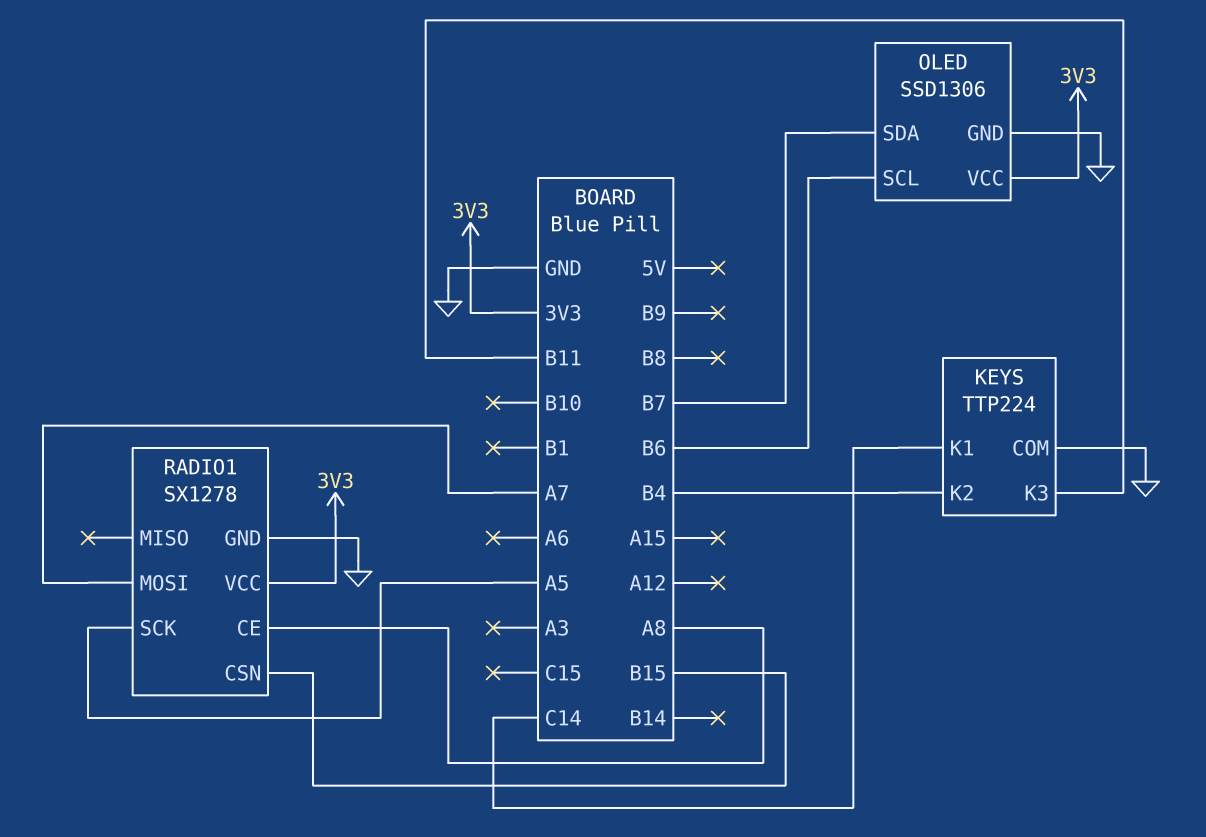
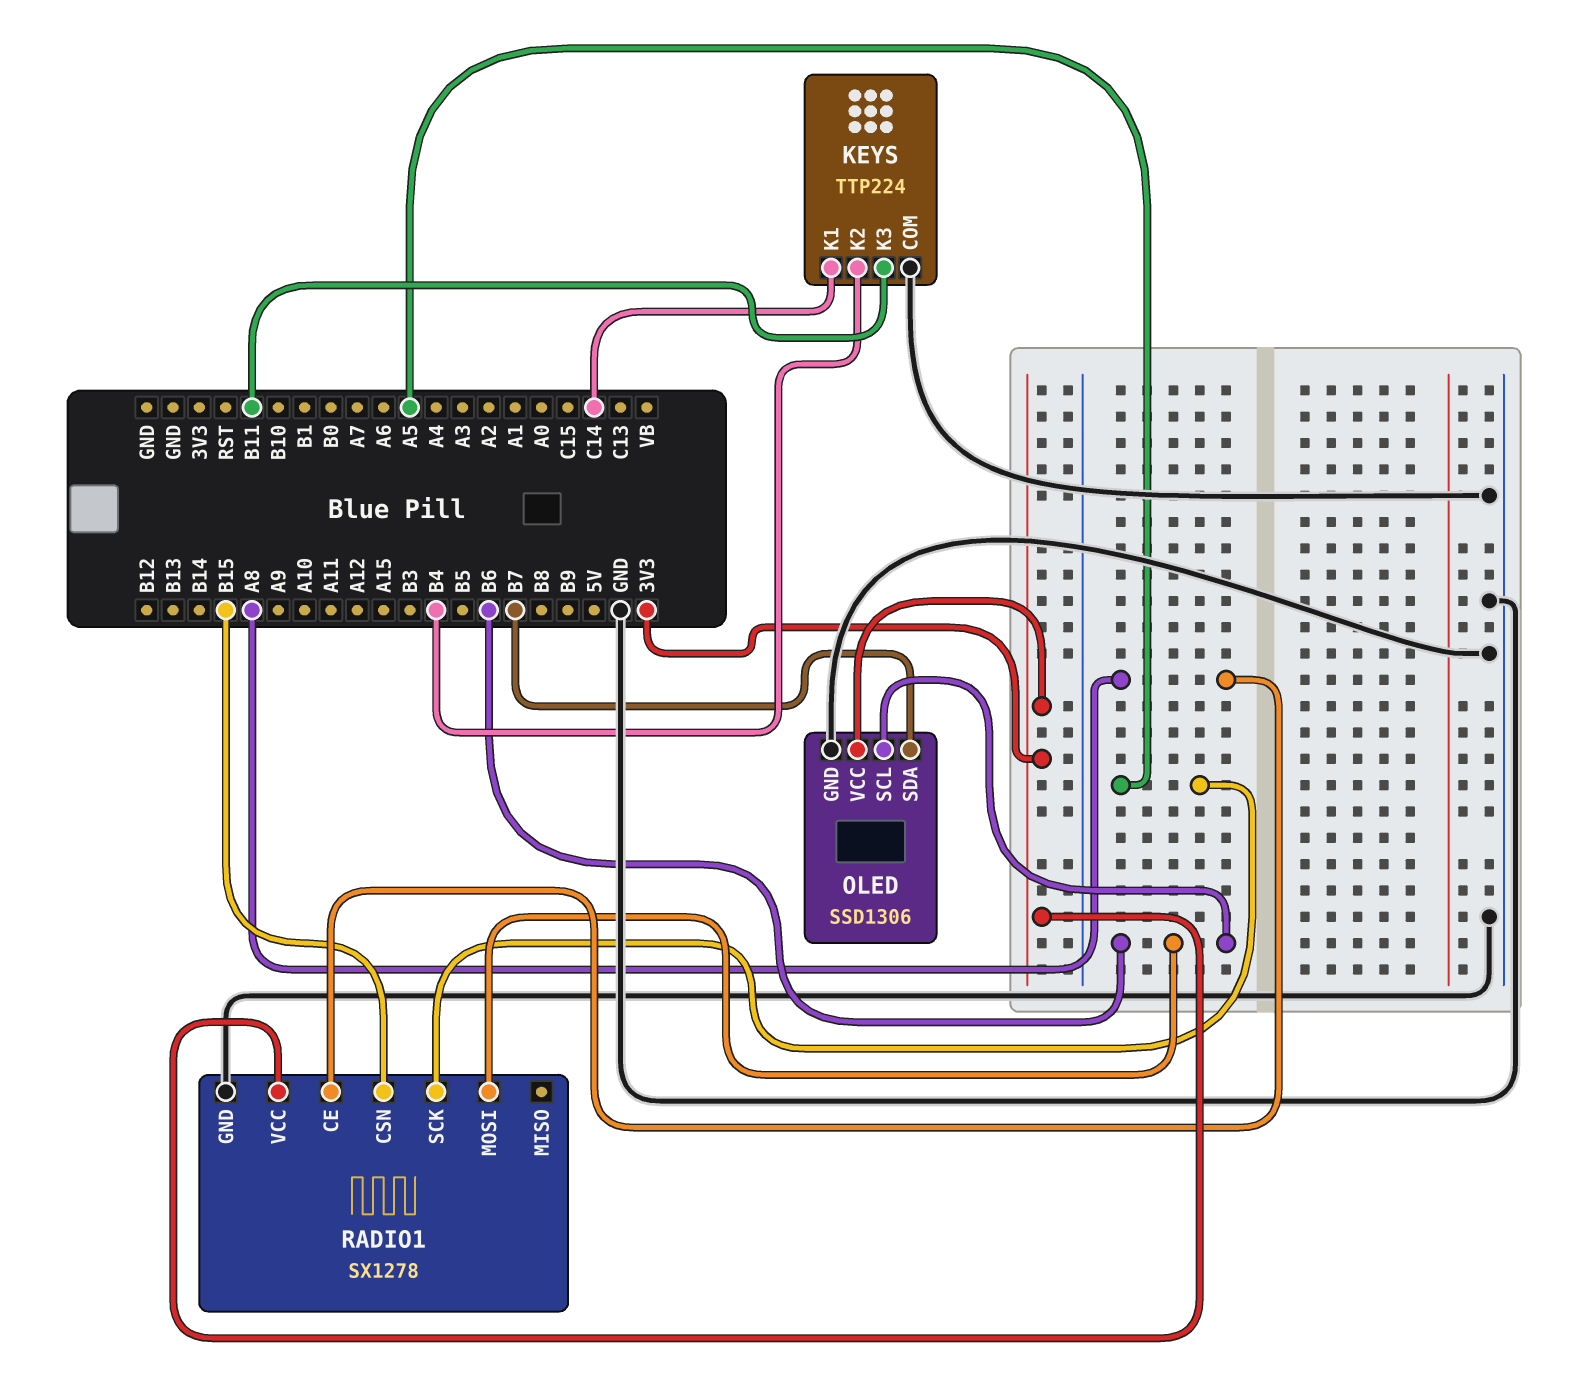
RADIO1 pin MOSI: A7 -> B6

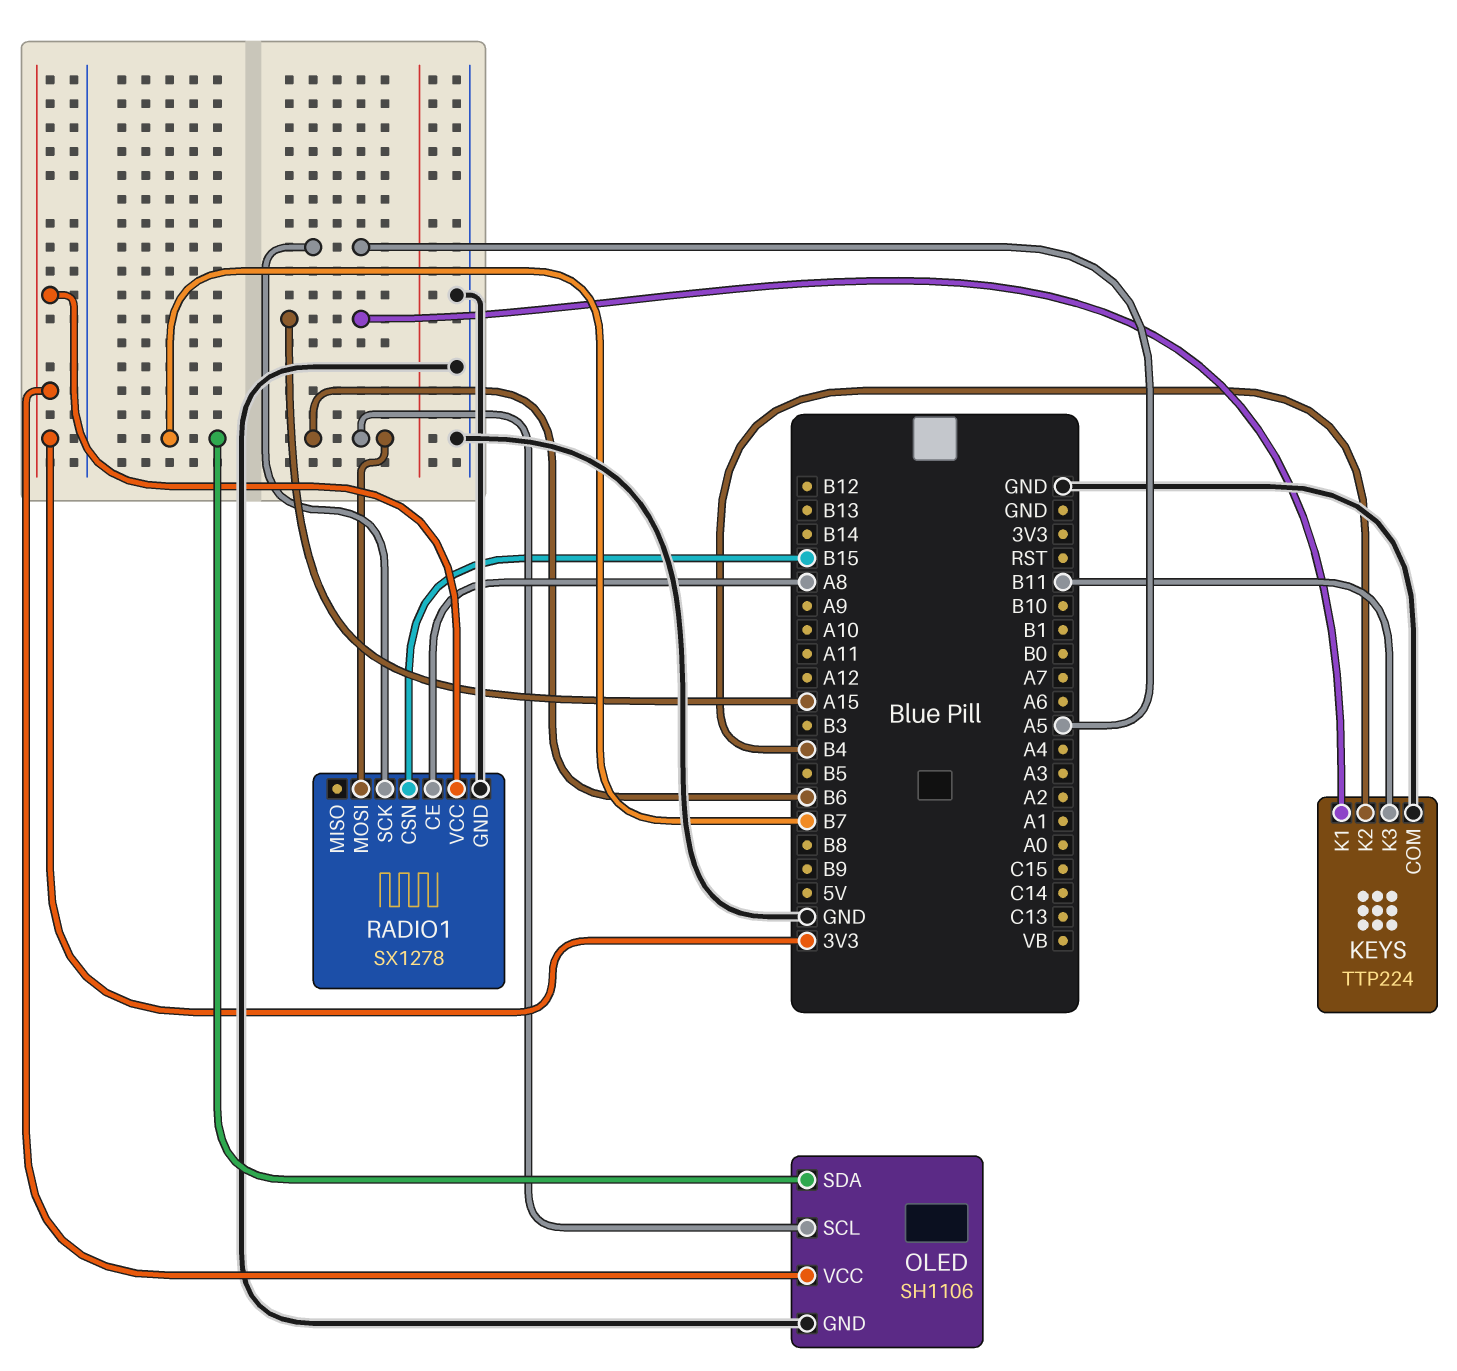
KEYS pin K1: C14 -> A15
OLED: SSD1306 -> SH1106

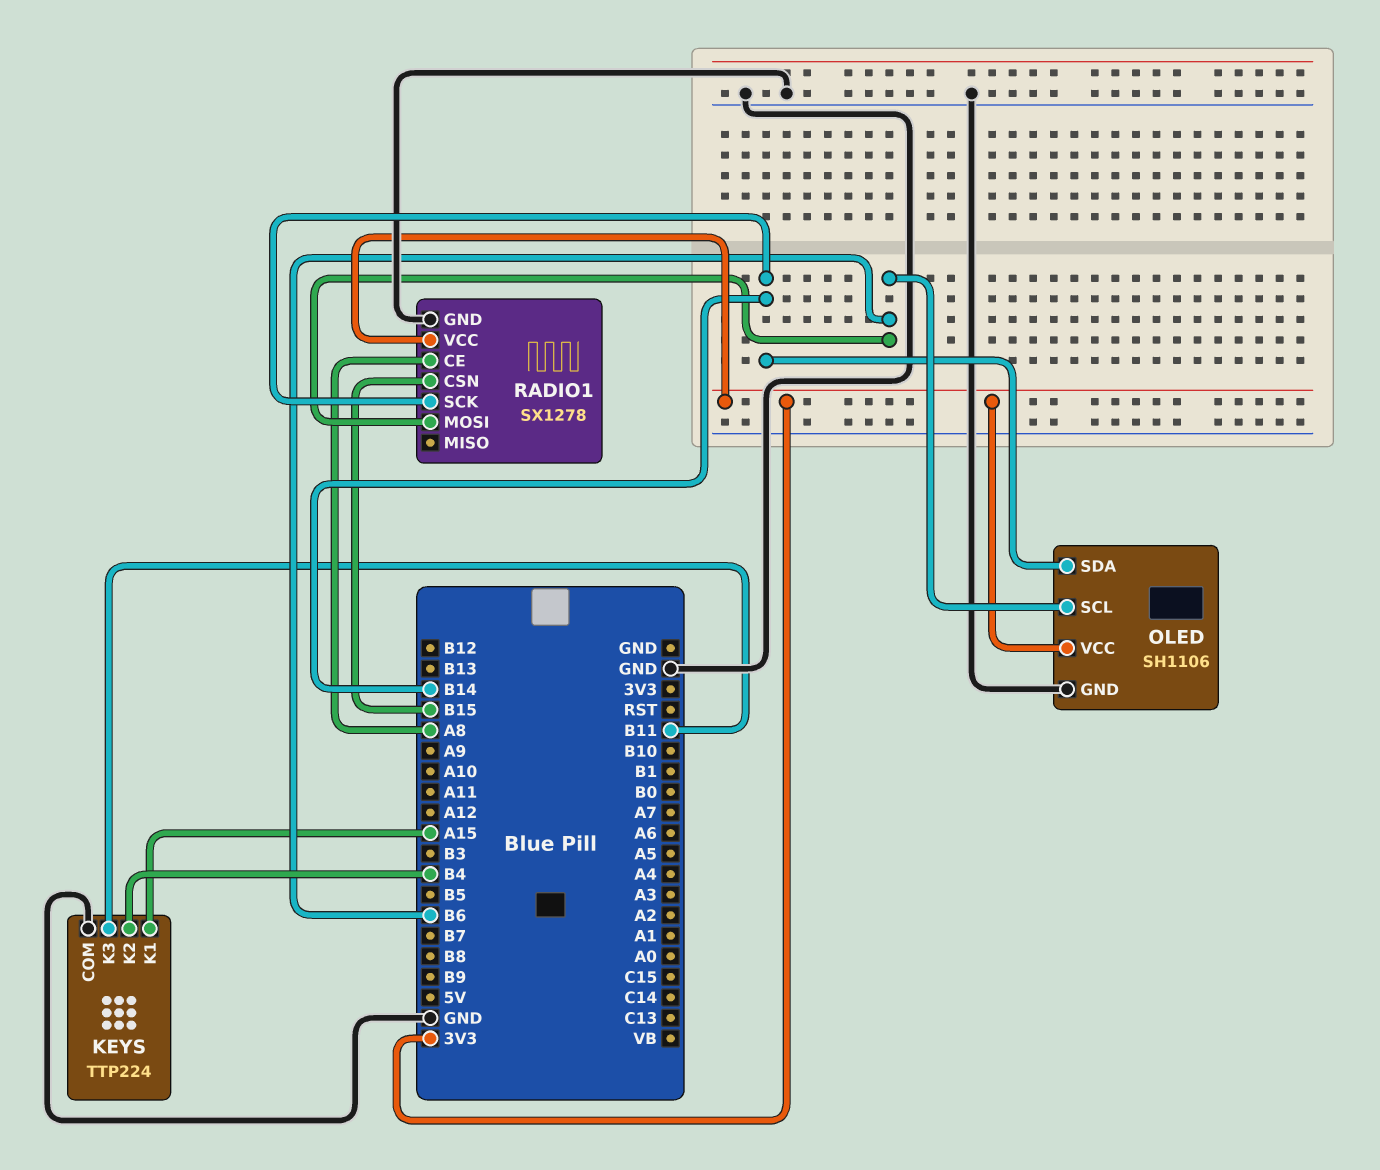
OLED pin SDA: B7 -> B14
RADIO1 pin SCK: A5 -> B14

